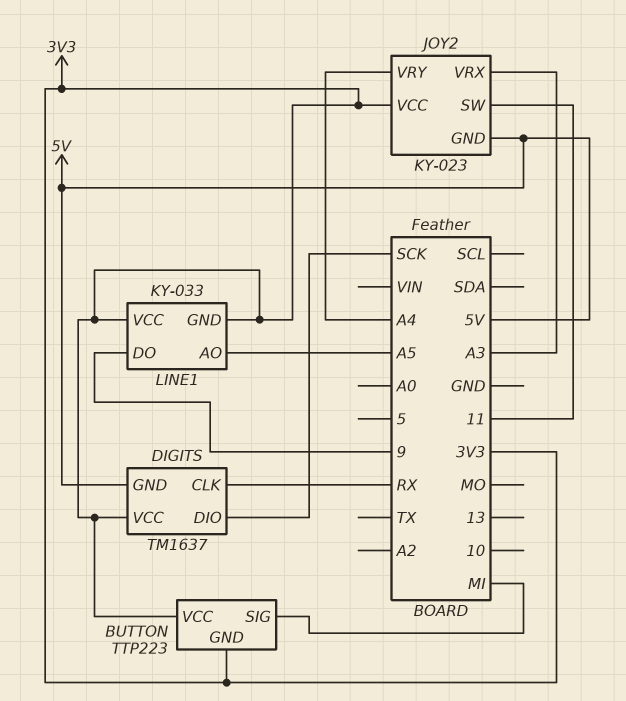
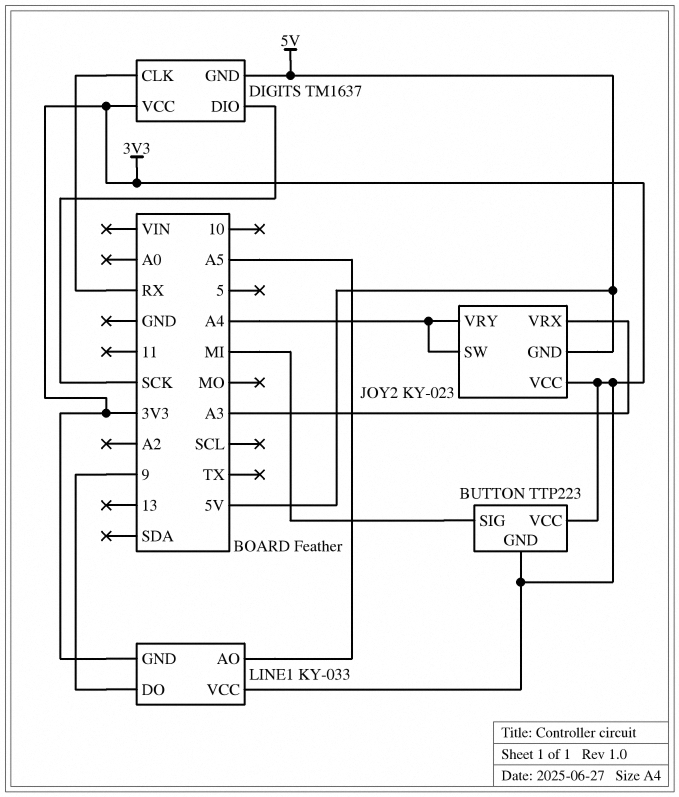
JOY2 pin SW: 11 -> A4

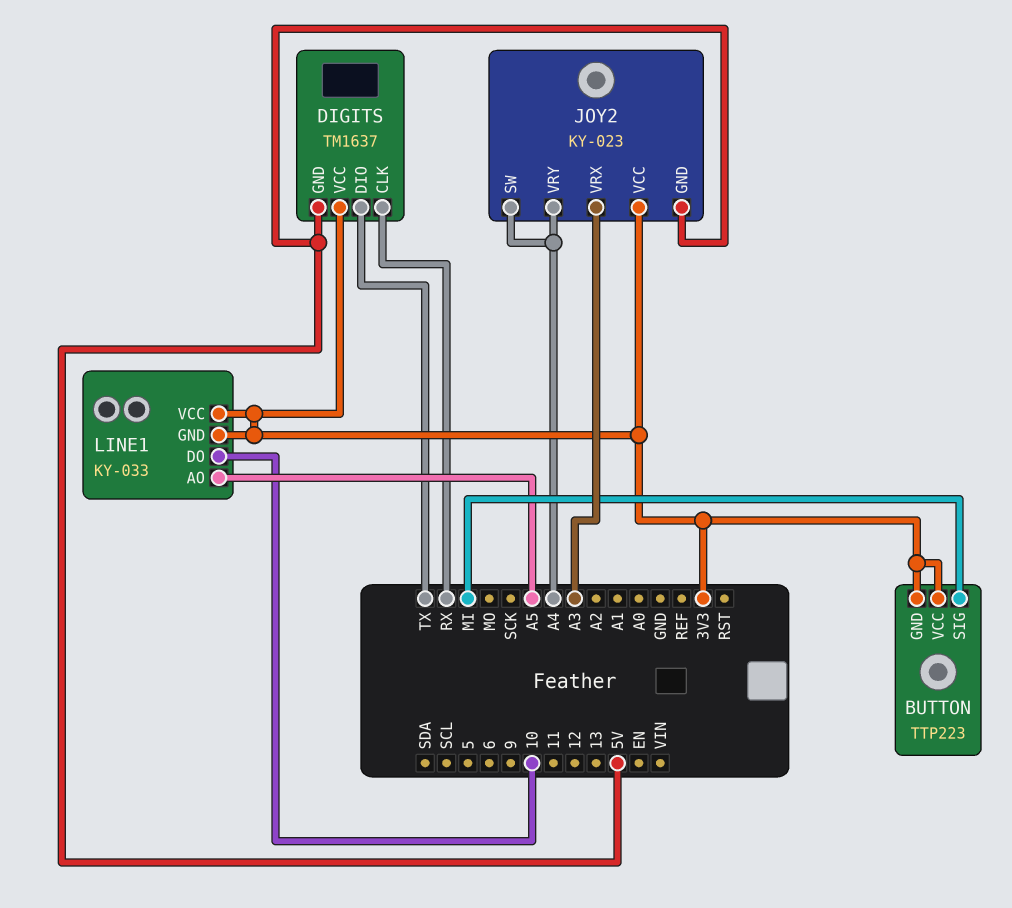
DIGITS pin DIO: SCK -> TX
LINE1 pin DO: 9 -> 10

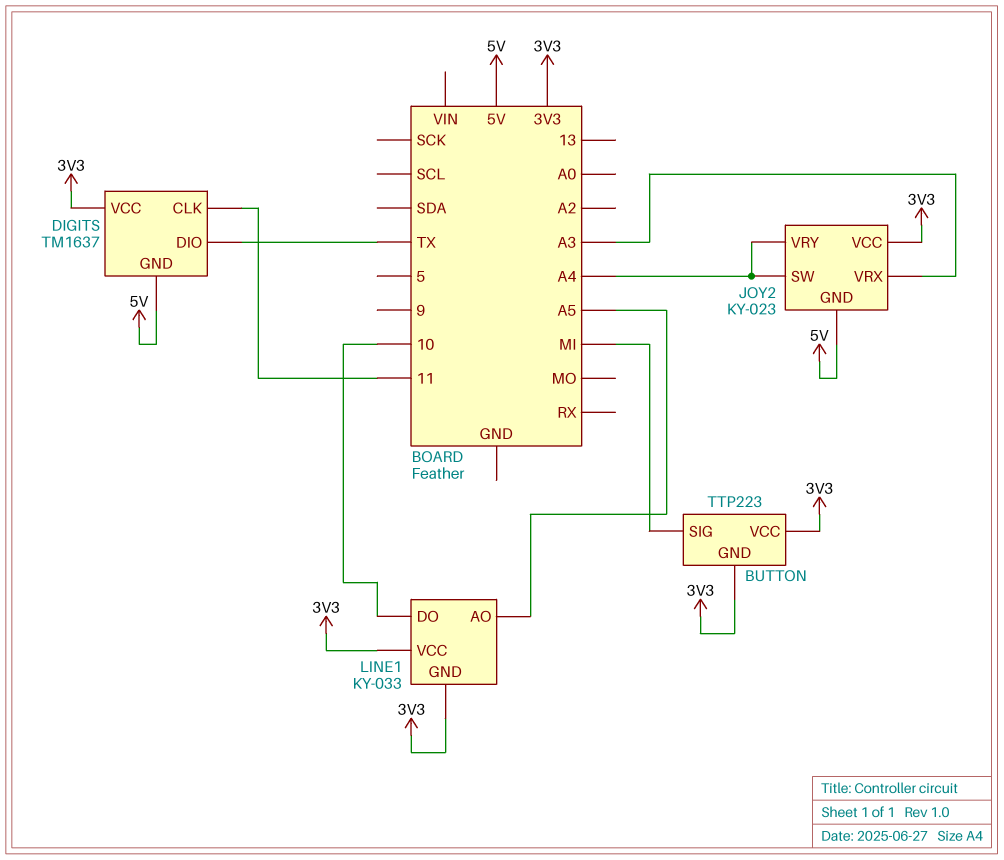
DIGITS pin CLK: RX -> 11

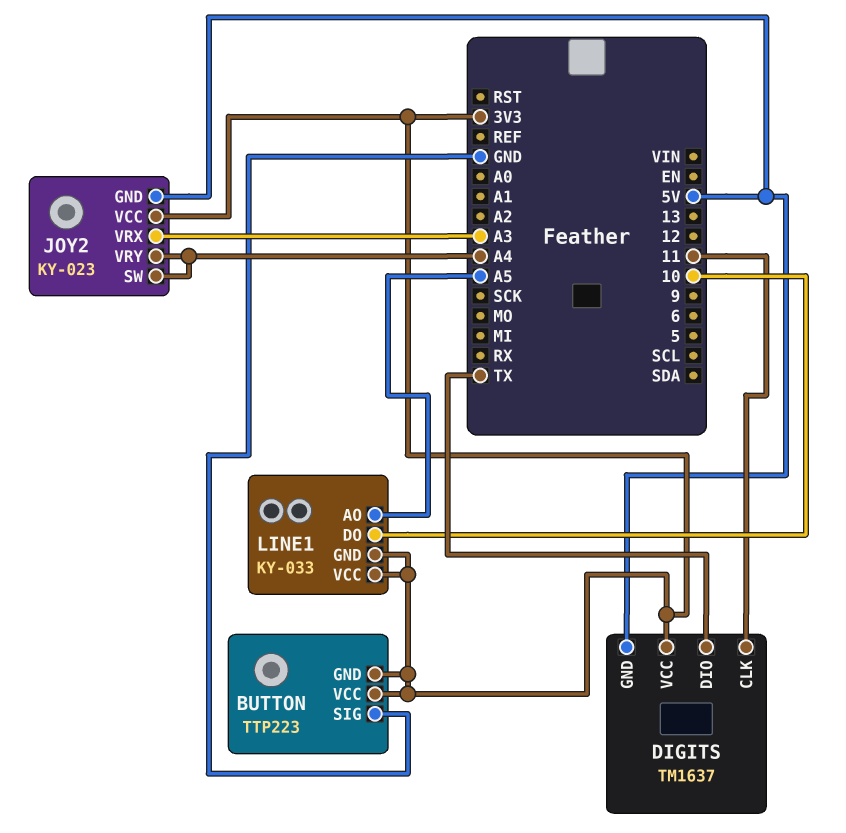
BUTTON pin SIG: MI -> GND

